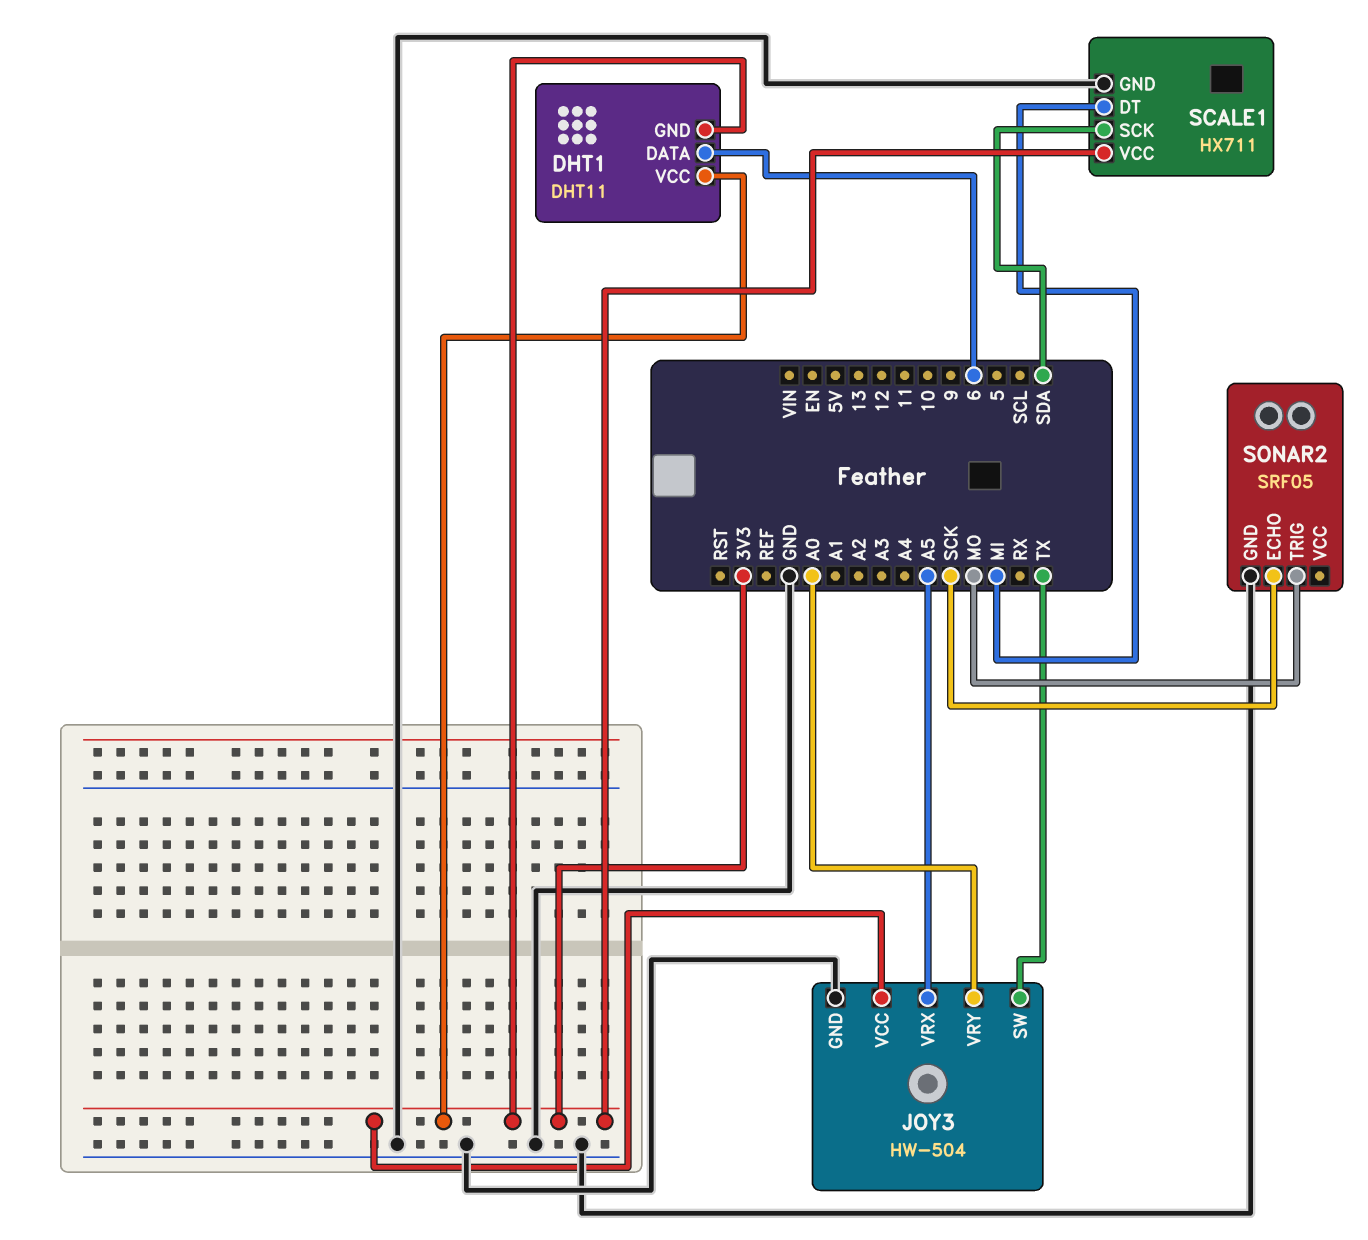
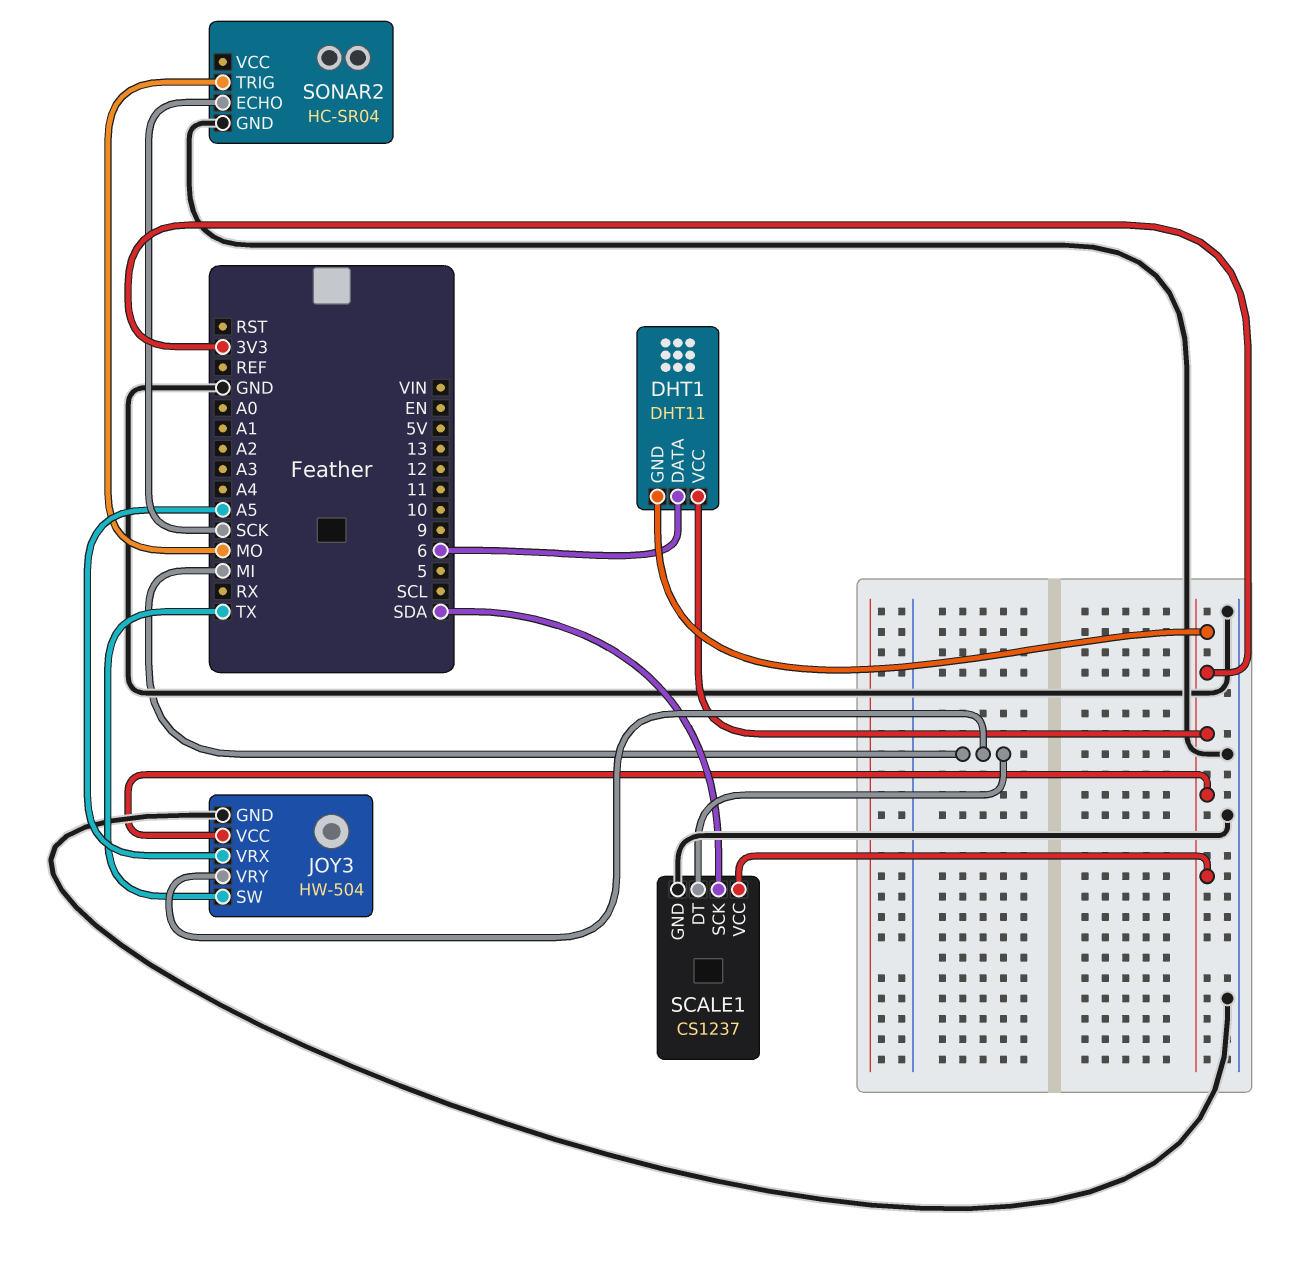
JOY3 pin VRY: A0 -> MI
SCALE1: HX711 -> CS1237
SONAR2: SRF05 -> HC-SR04

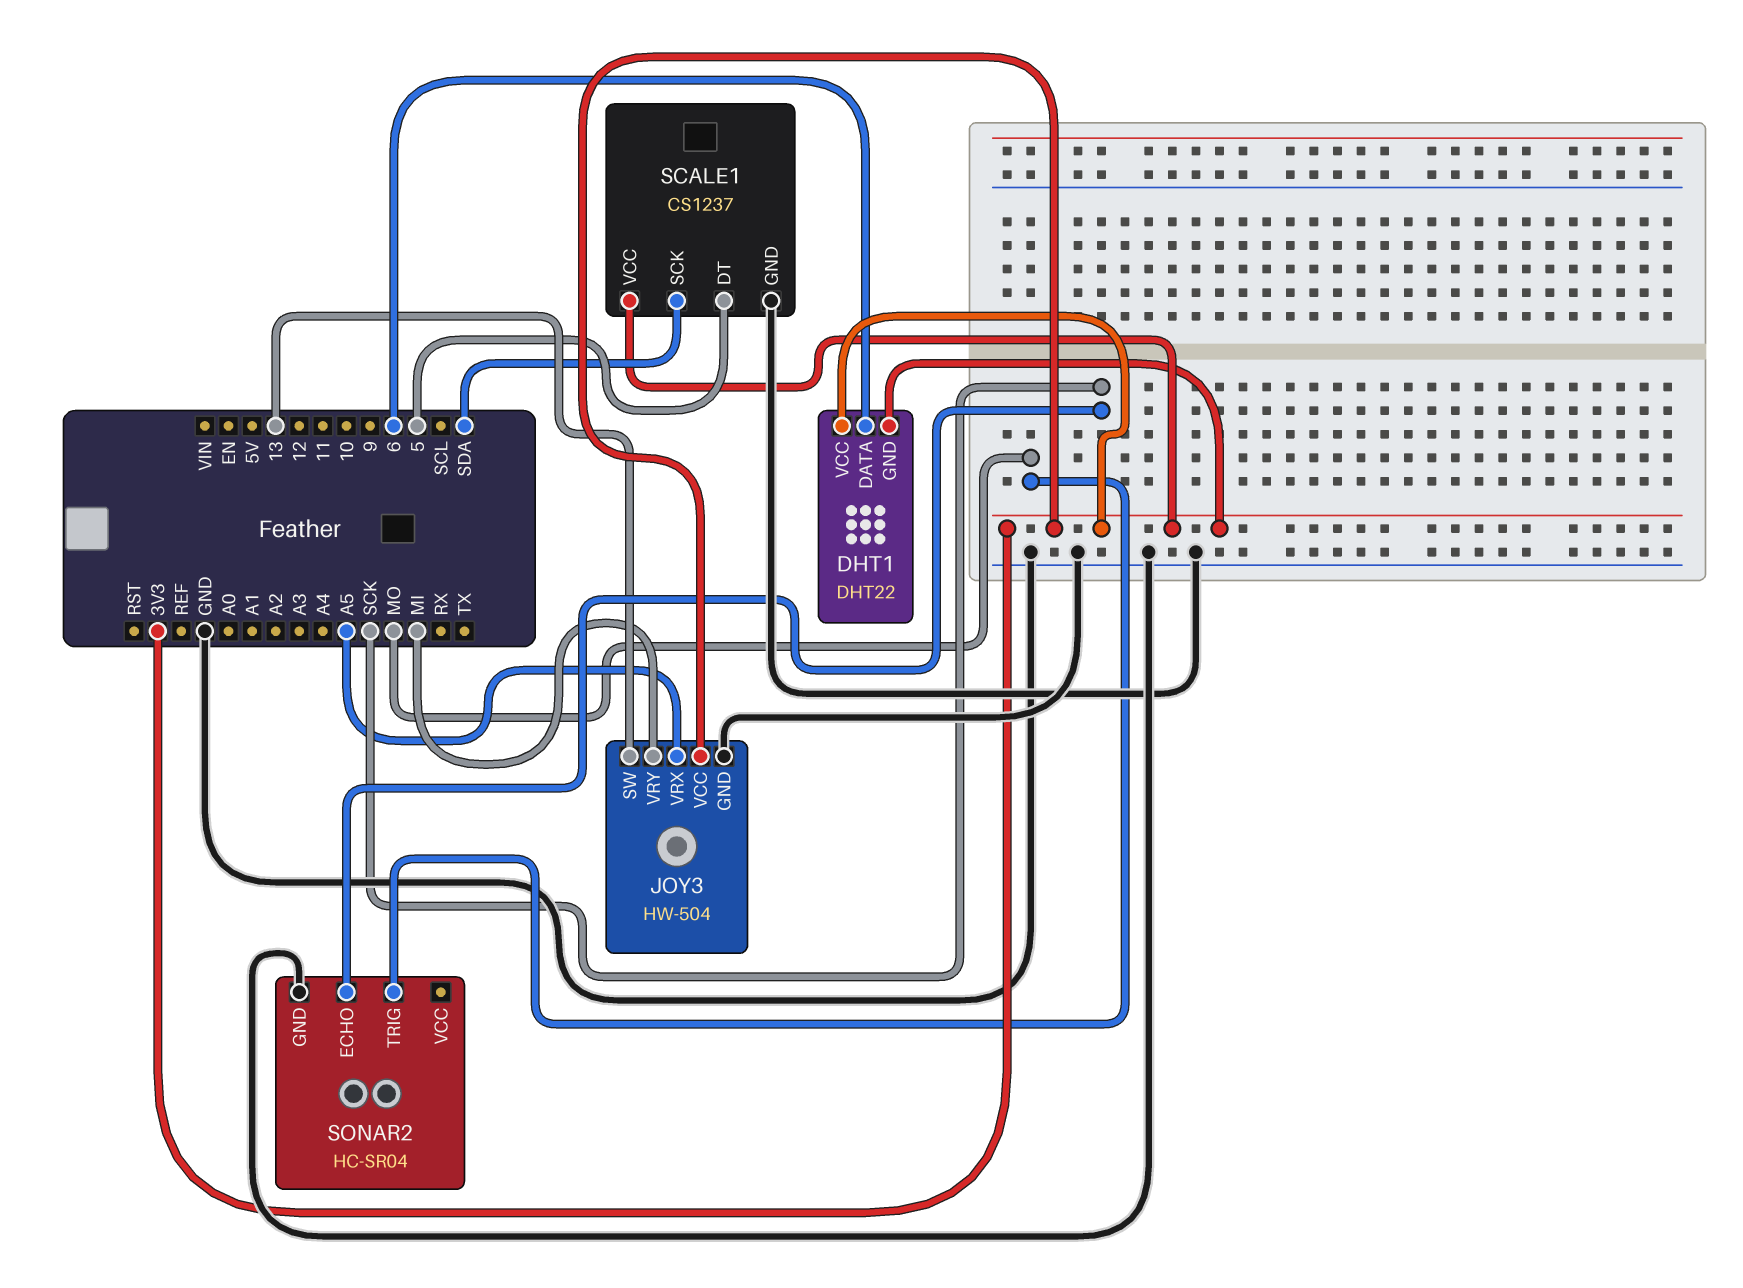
DHT1: DHT11 -> DHT22
JOY3 pin SW: TX -> 13
SCALE1 pin DT: MI -> 5

